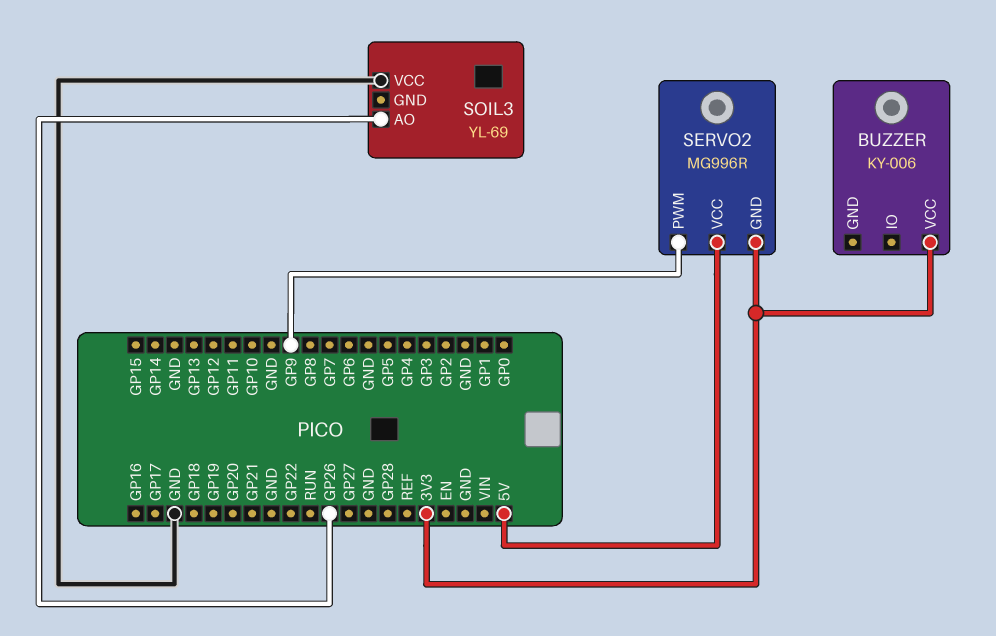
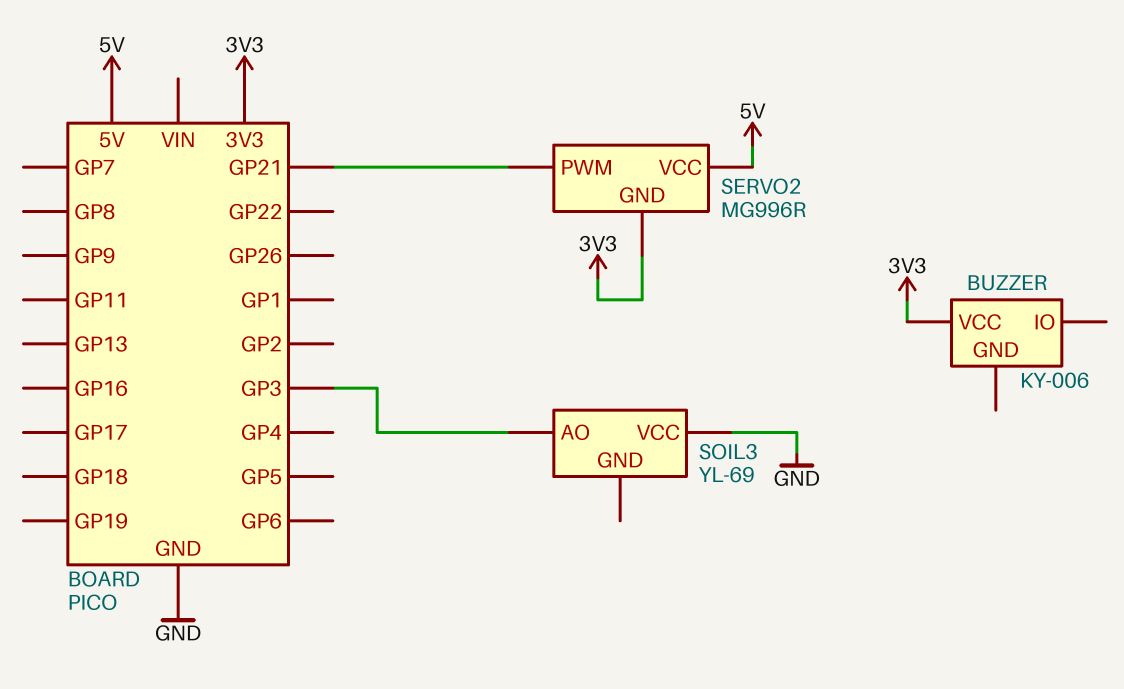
SERVO2 pin PWM: GP9 -> GP21
SOIL3 pin AO: GP26 -> GP3

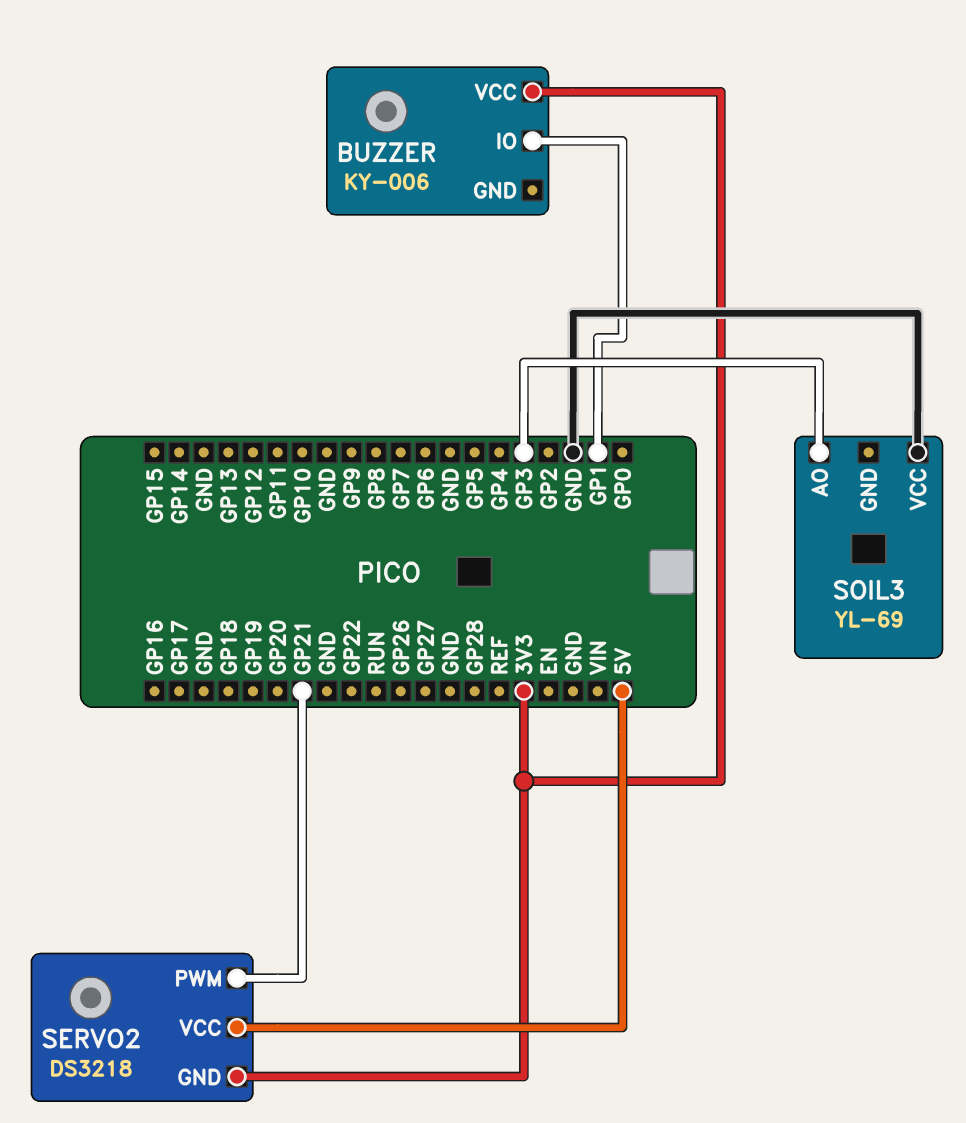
BUZZER pin IO: none -> GP1
SERVO2: MG996R -> DS3218

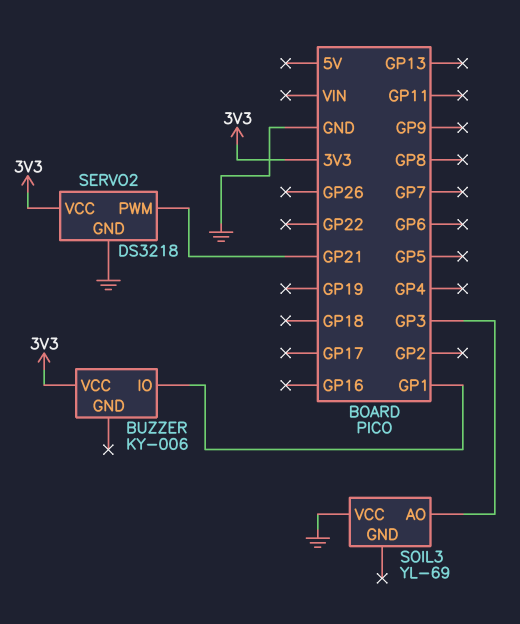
SERVO2 pin GND: 3V3 -> GND
SERVO2 pin VCC: 5V -> 3V3

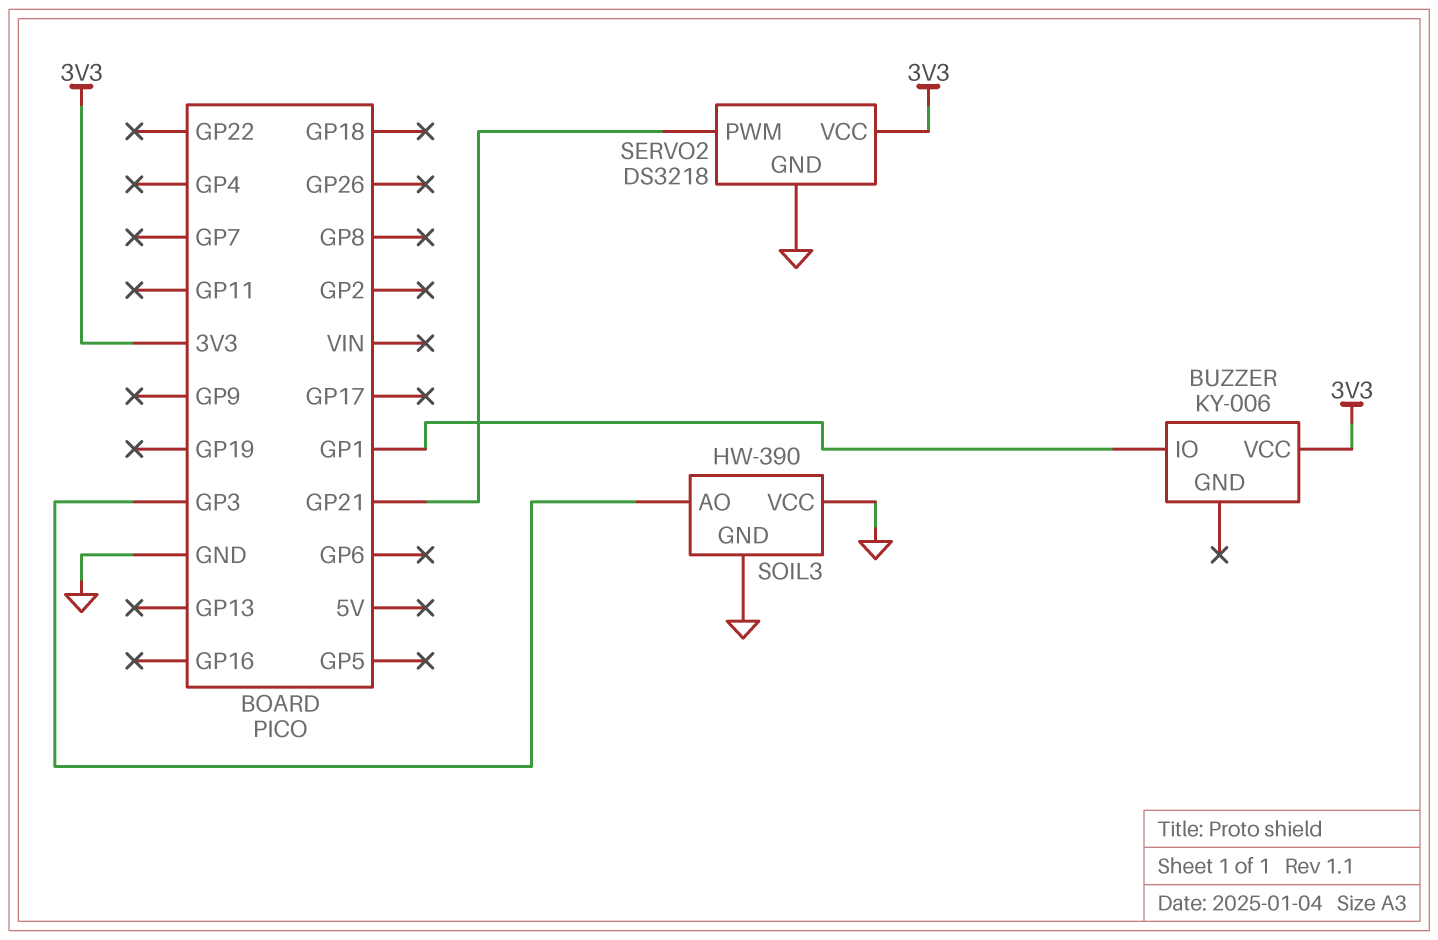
SOIL3: YL-69 -> HW-390
SOIL3 pin GND: none -> GND

